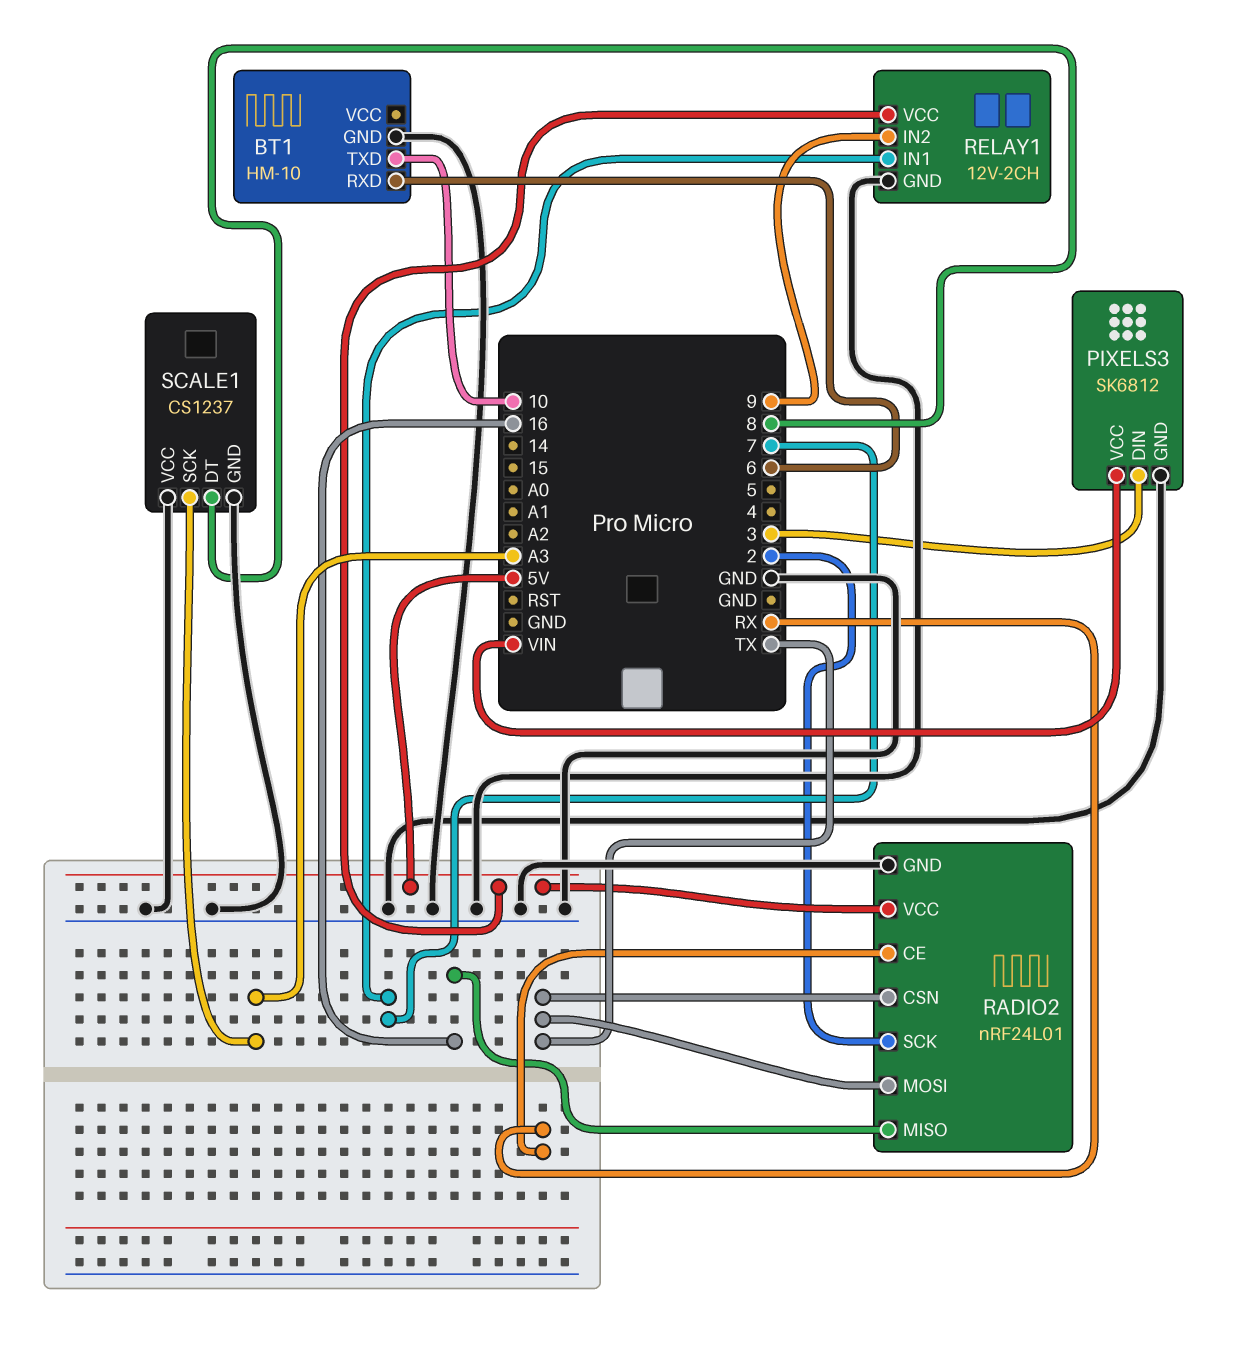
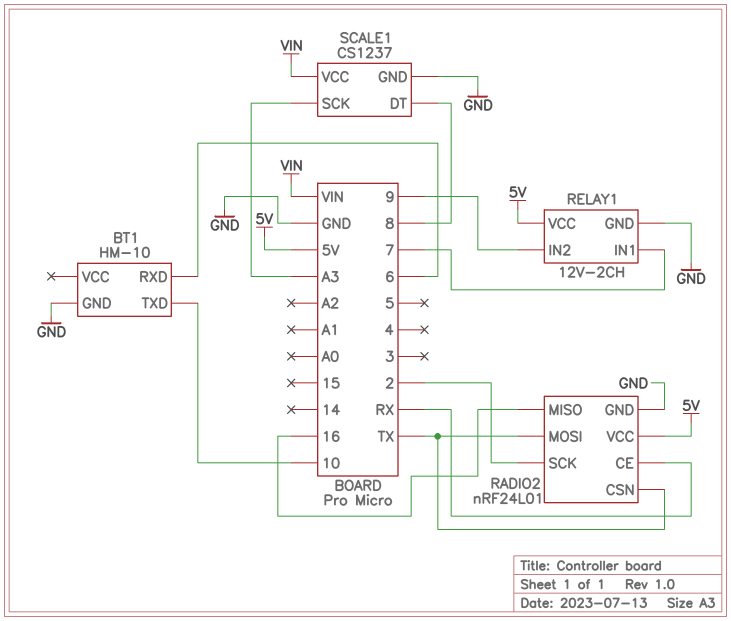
PIXELS3: SK6812 -> none
PIXELS3 pin DIN: 3 -> none
PIXELS3 pin GND: GND -> none
PIXELS3 pin VCC: VIN -> none
SCALE1 pin VCC: GND -> VIN

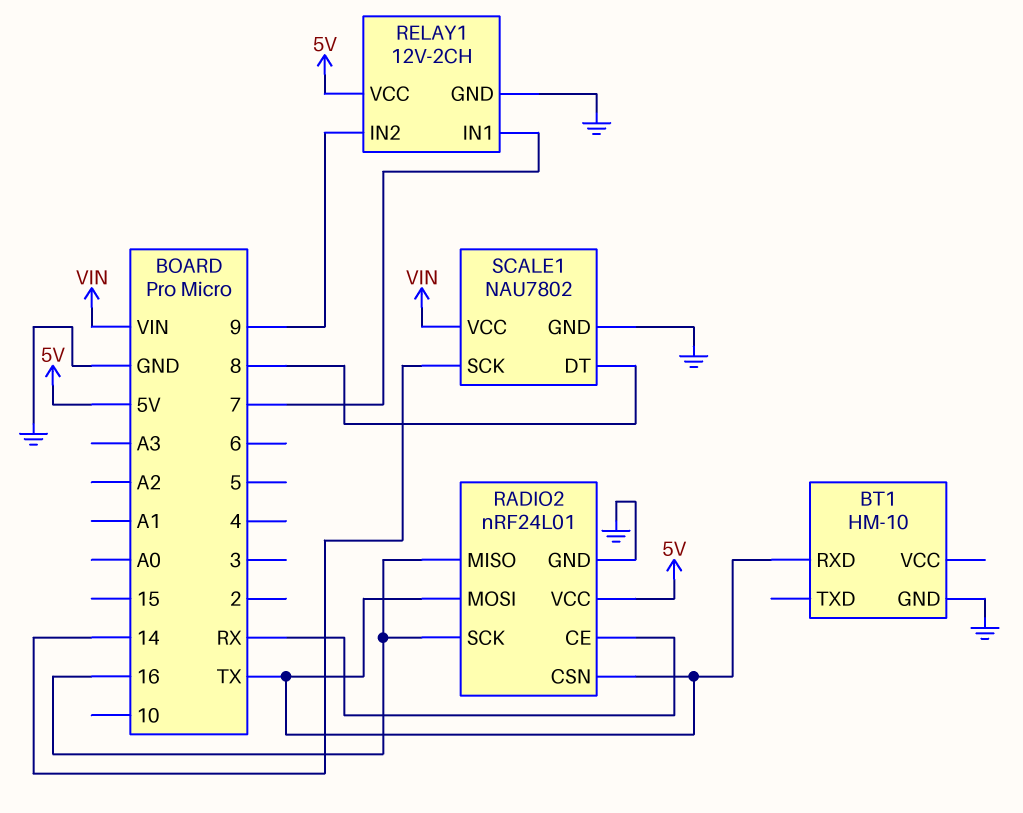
BT1 pin RXD: 6 -> TX
BT1 pin TXD: 10 -> none
RADIO2 pin SCK: 2 -> 16
SCALE1: CS1237 -> NAU7802
SCALE1 pin SCK: A3 -> 14

